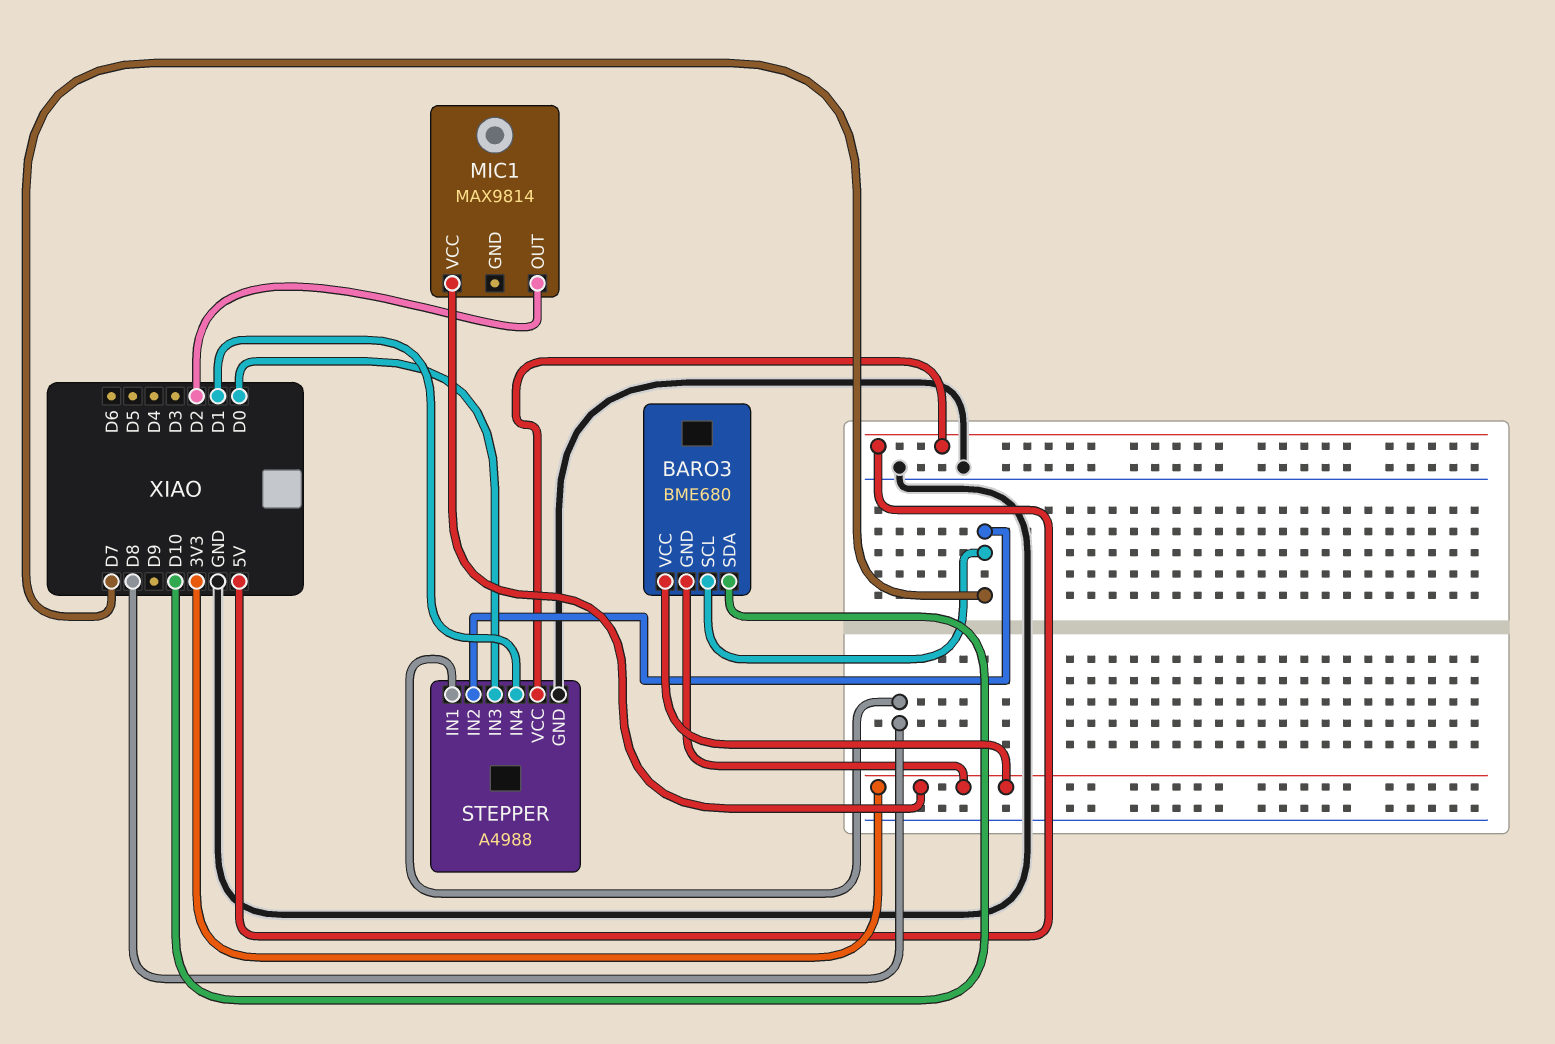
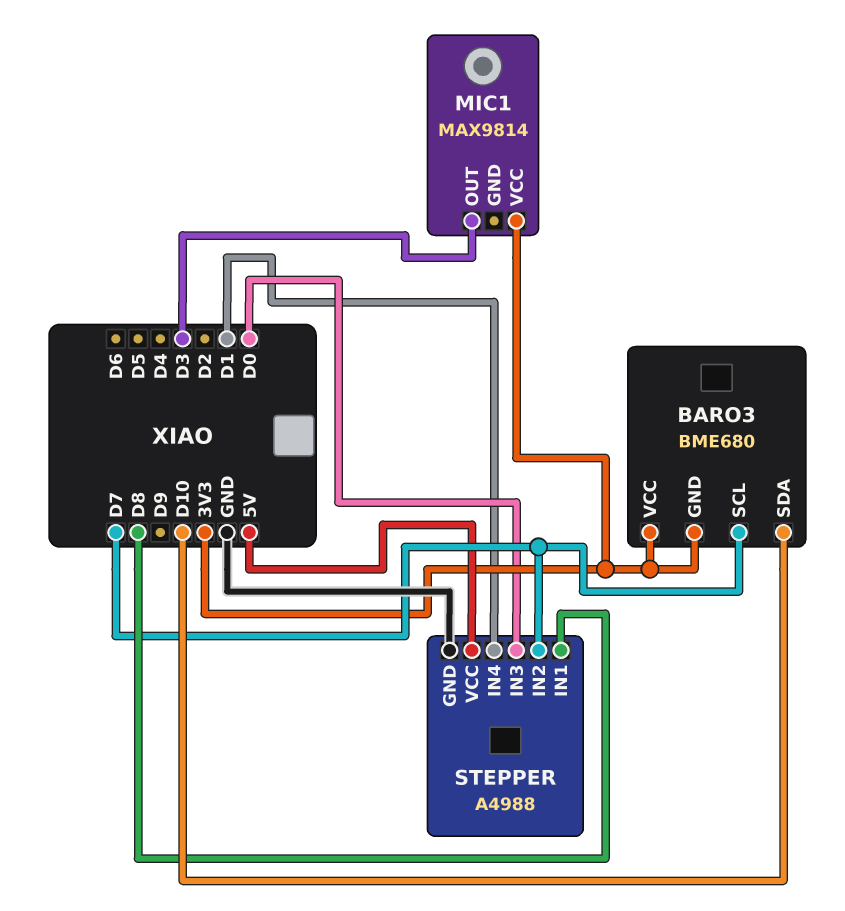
MIC1 pin OUT: D2 -> D3

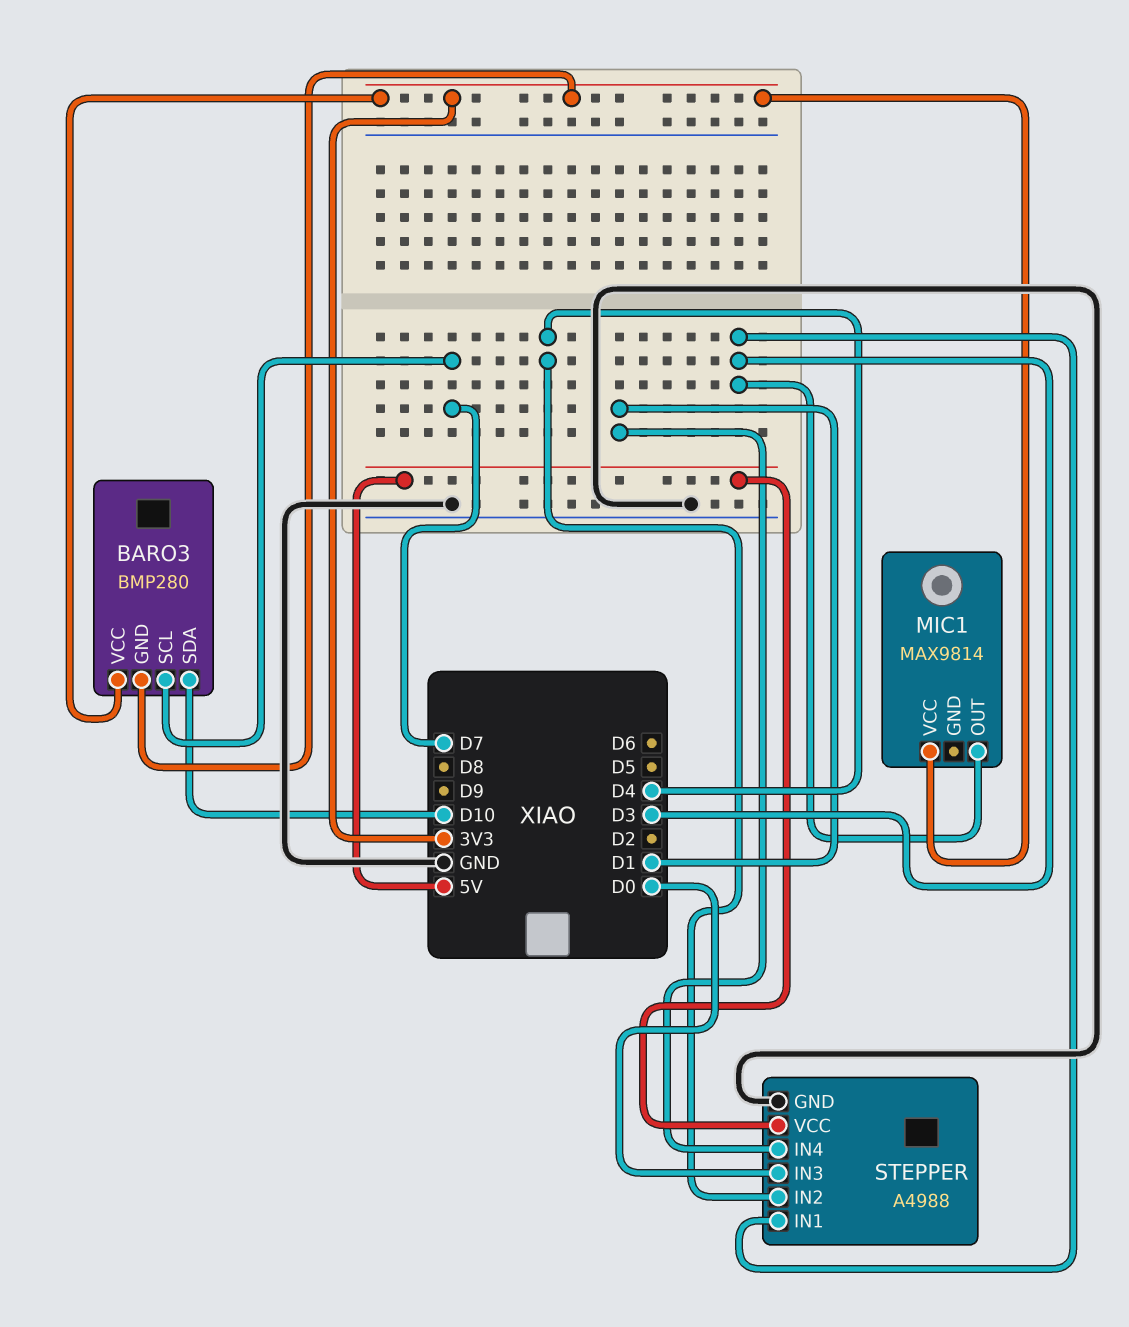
BARO3: BME680 -> BMP280
STEPPER pin IN1: D8 -> D3
STEPPER pin IN2: D7 -> D4

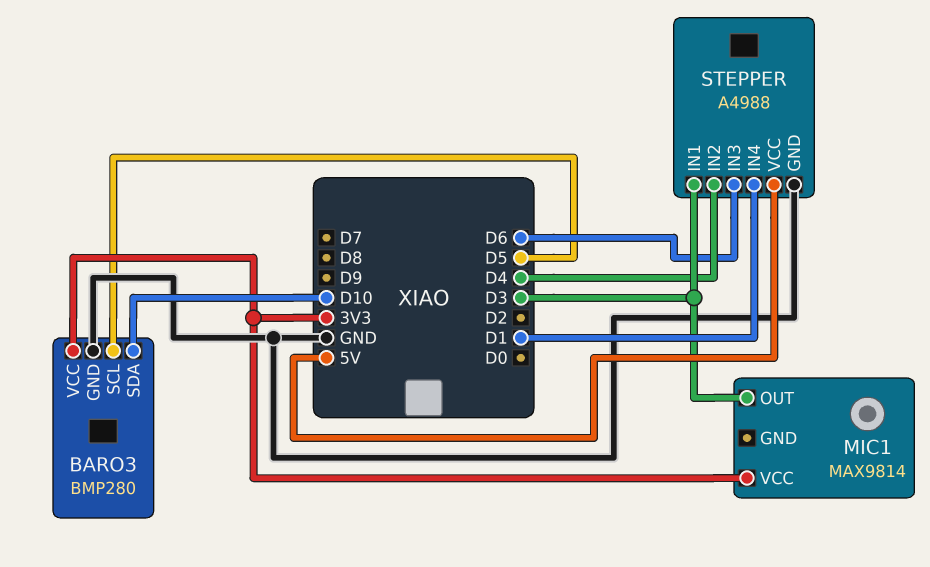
BARO3 pin GND: 3V3 -> GND
BARO3 pin SCL: D7 -> D5
STEPPER pin IN3: D0 -> D6

